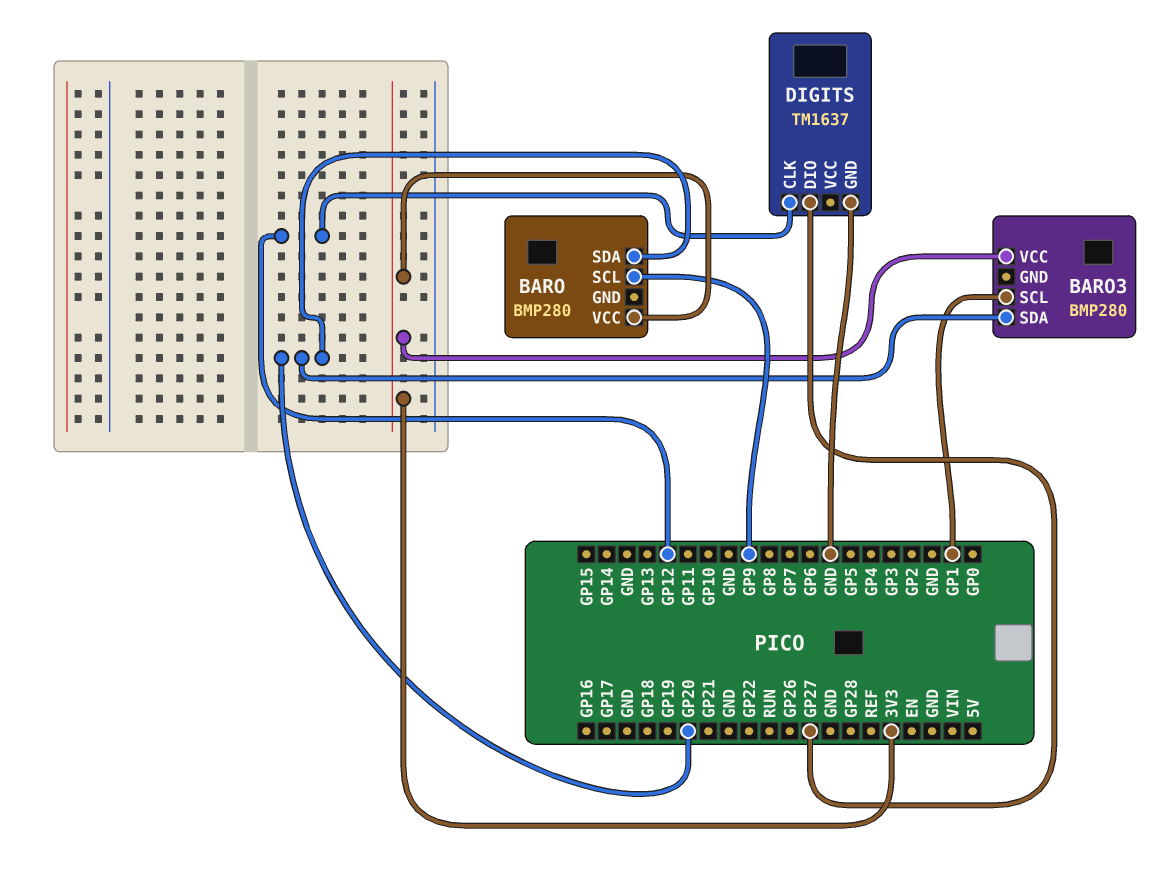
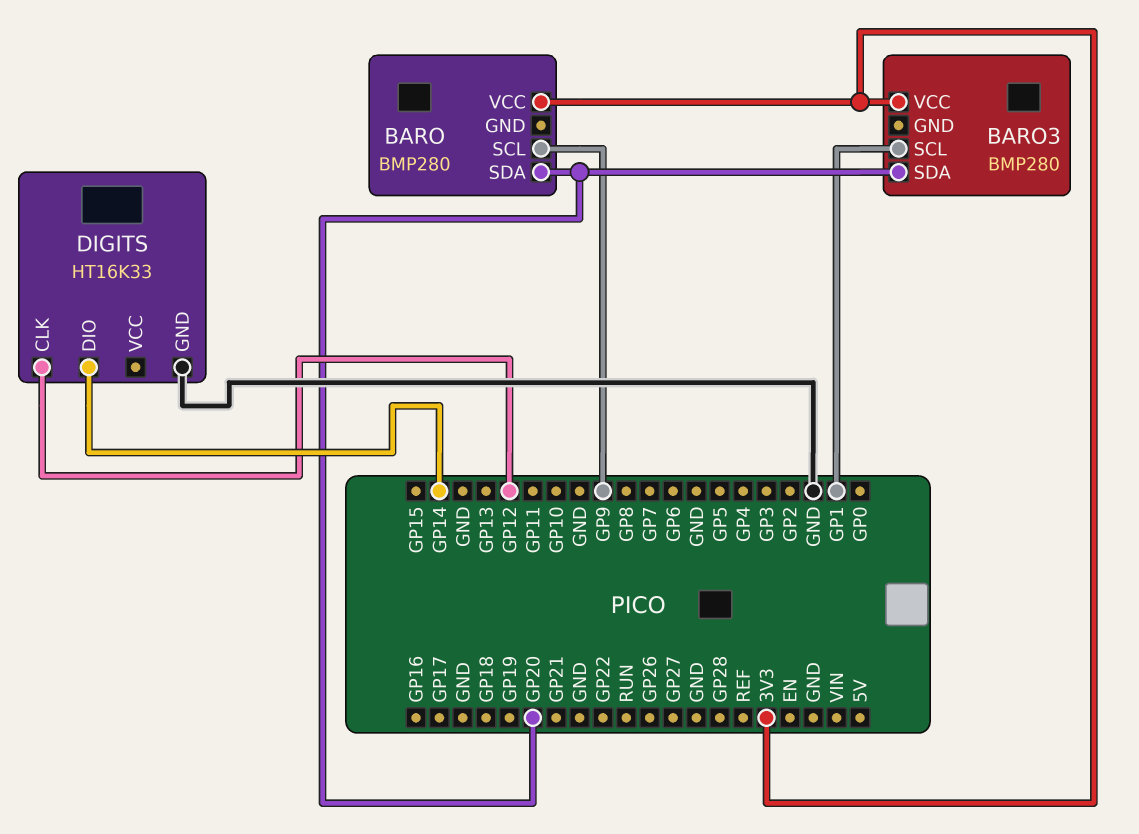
DIGITS: TM1637 -> HT16K33
DIGITS pin DIO: GP27 -> GP14

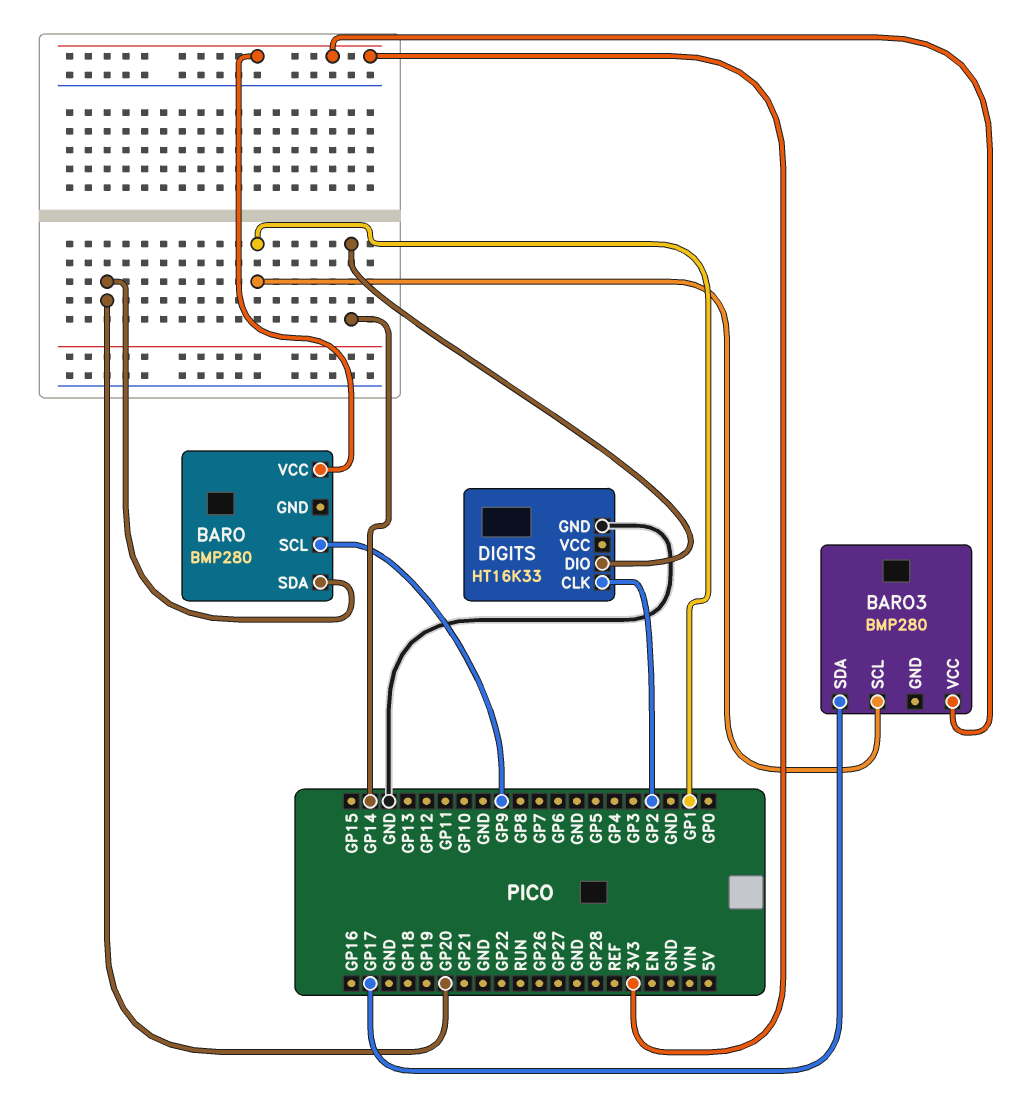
BARO3 pin SDA: GP20 -> GP17
DIGITS pin CLK: GP12 -> GP2

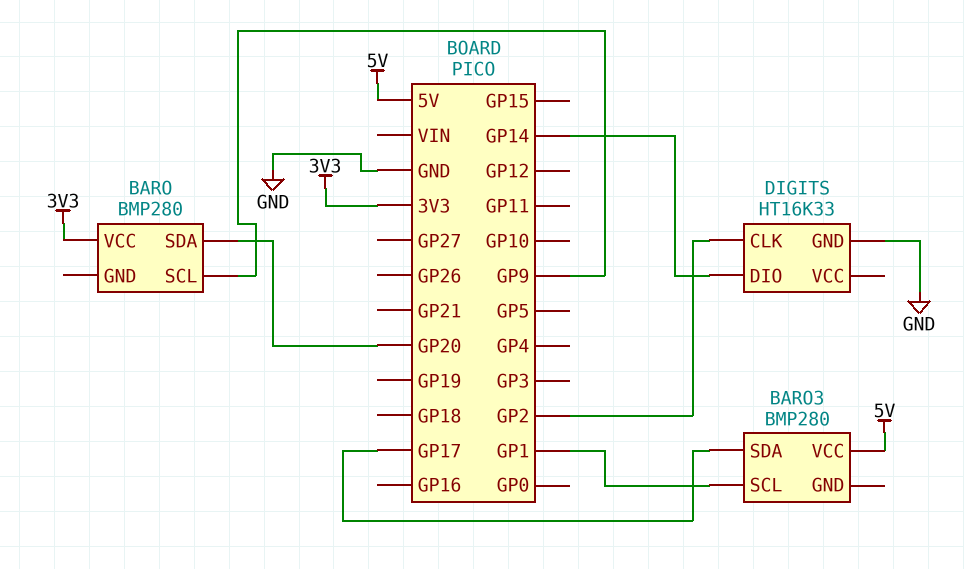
BARO3 pin VCC: 3V3 -> 5V

